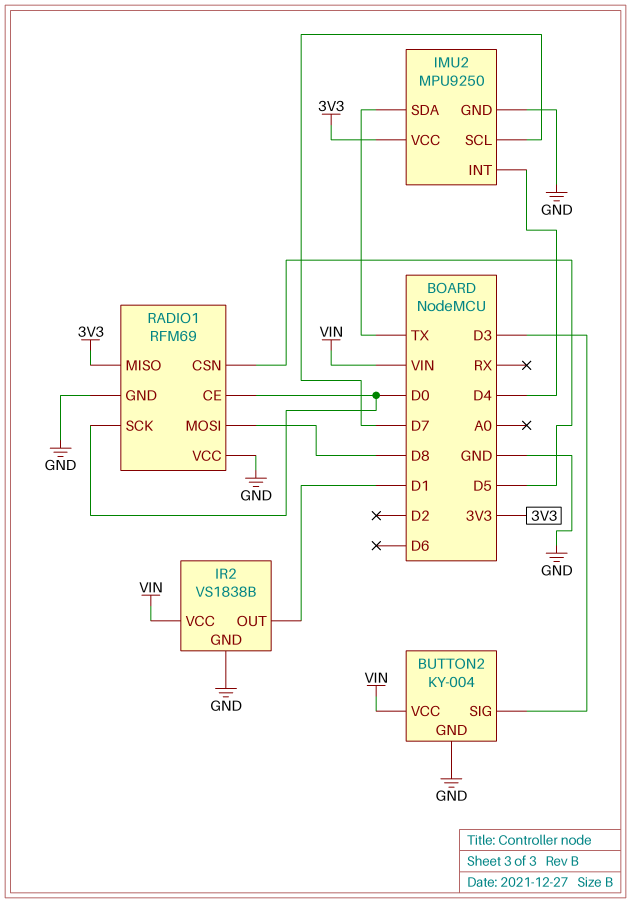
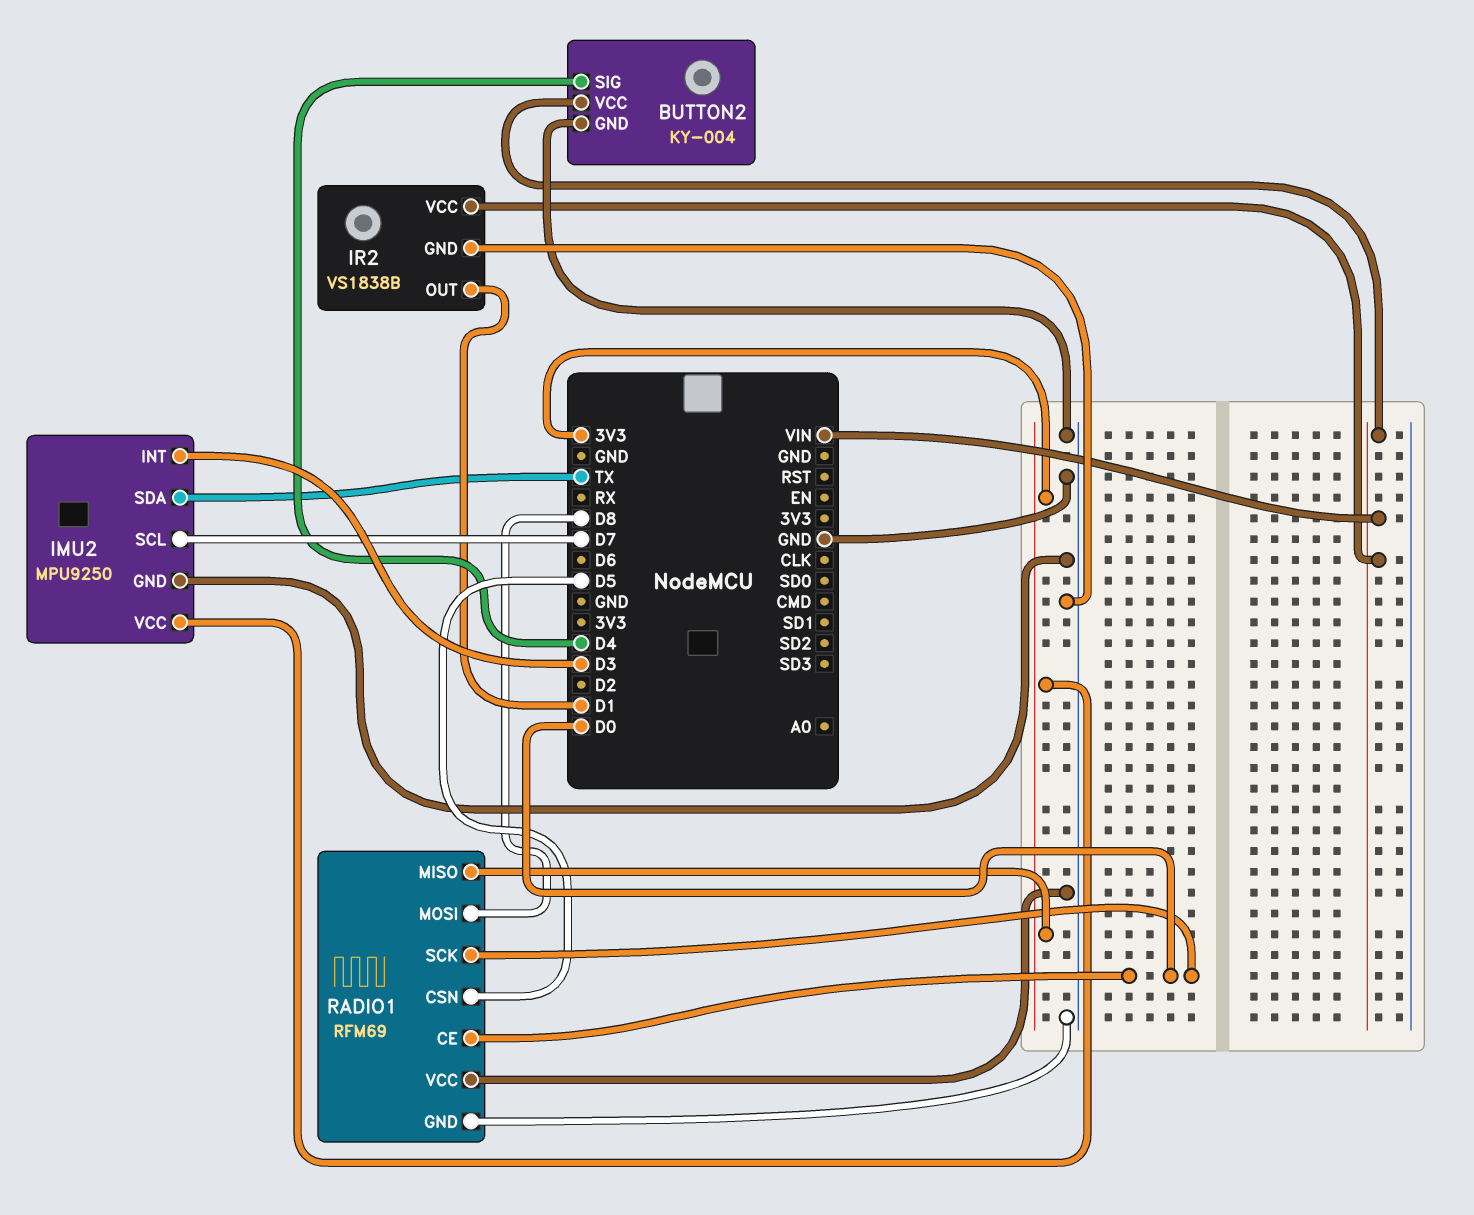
BUTTON2 pin SIG: D3 -> D4
IMU2 pin INT: D4 -> D3

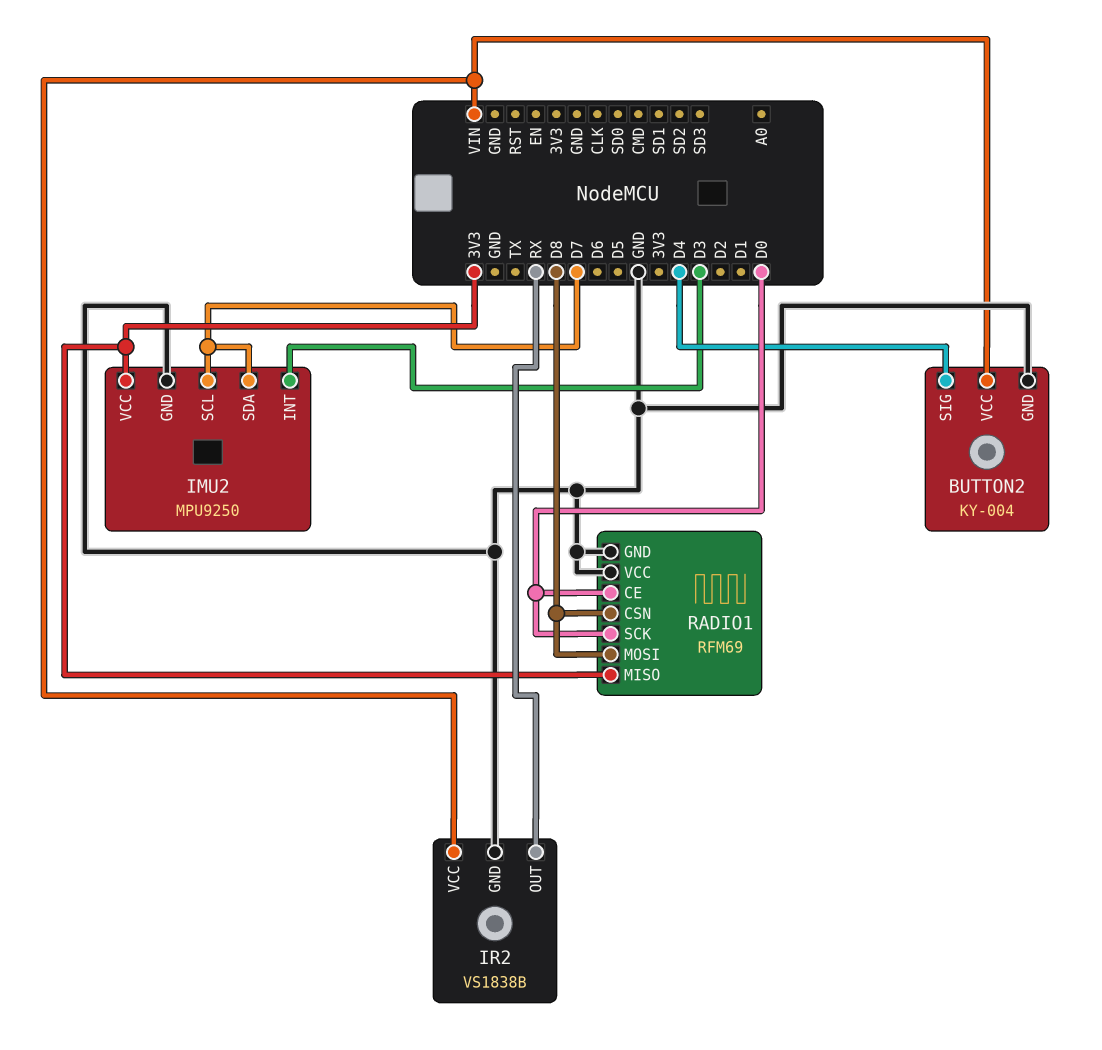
IMU2 pin SDA: TX -> D7
IR2 pin OUT: D1 -> RX
RADIO1 pin CSN: D5 -> D8

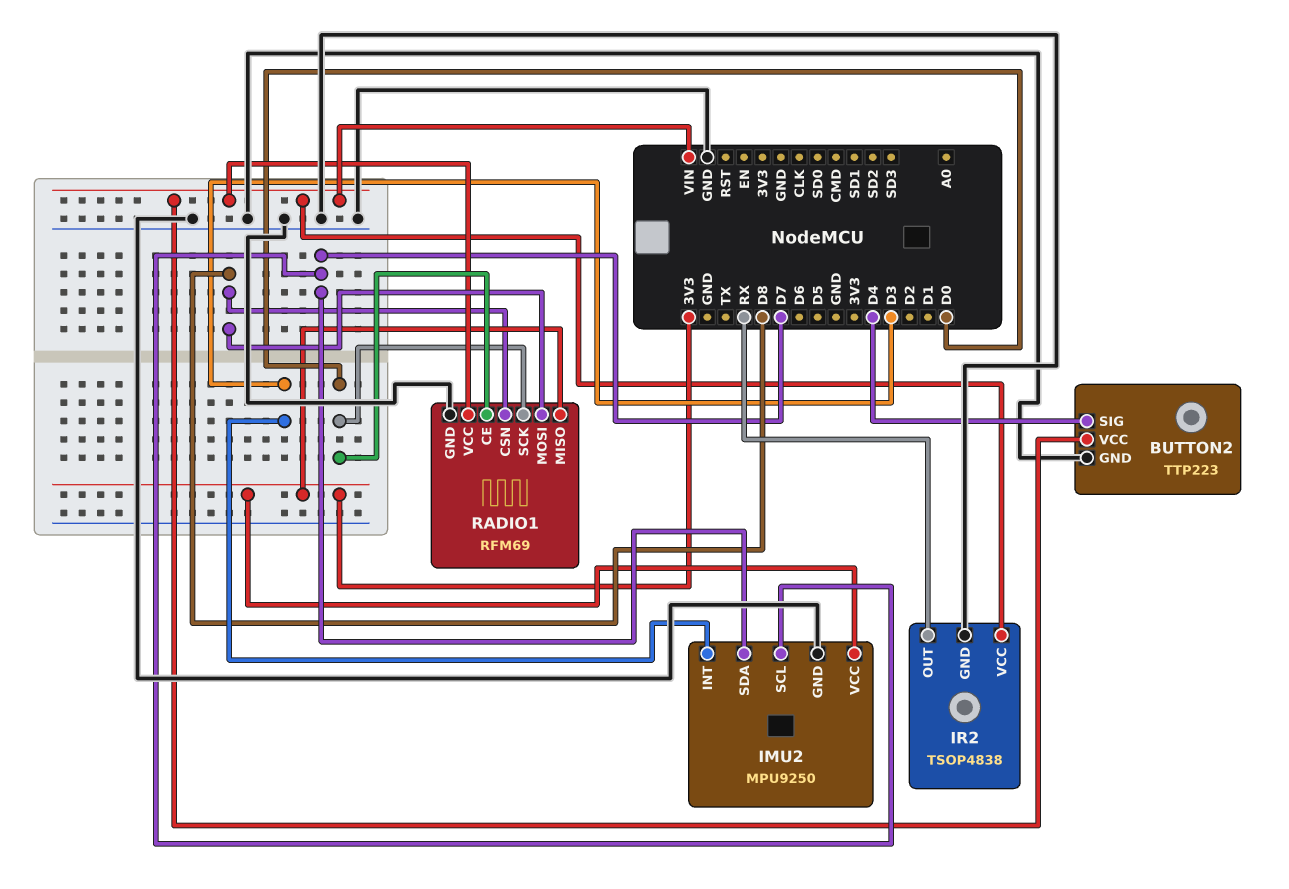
BUTTON2: KY-004 -> TTP223
IR2: VS1838B -> TSOP4838
RADIO1 pin VCC: GND -> VIN

